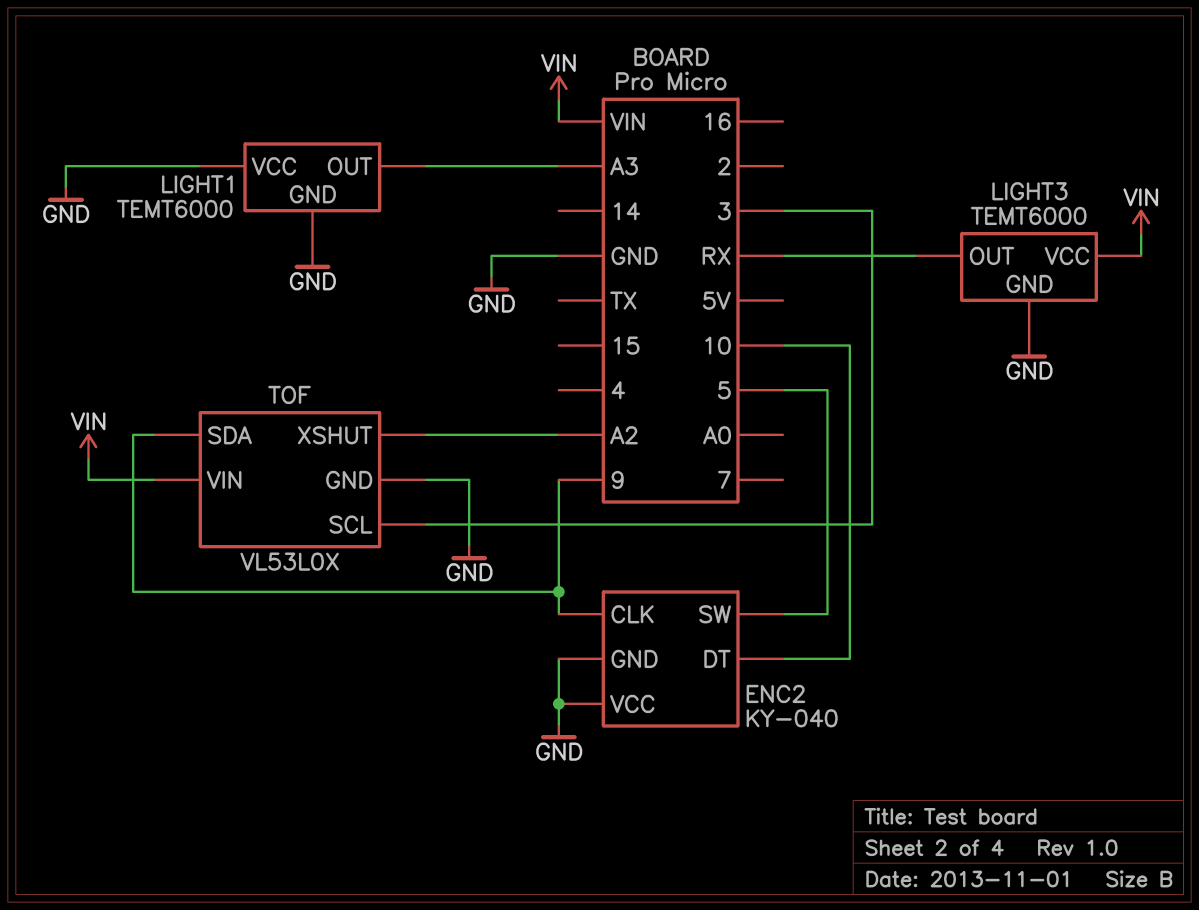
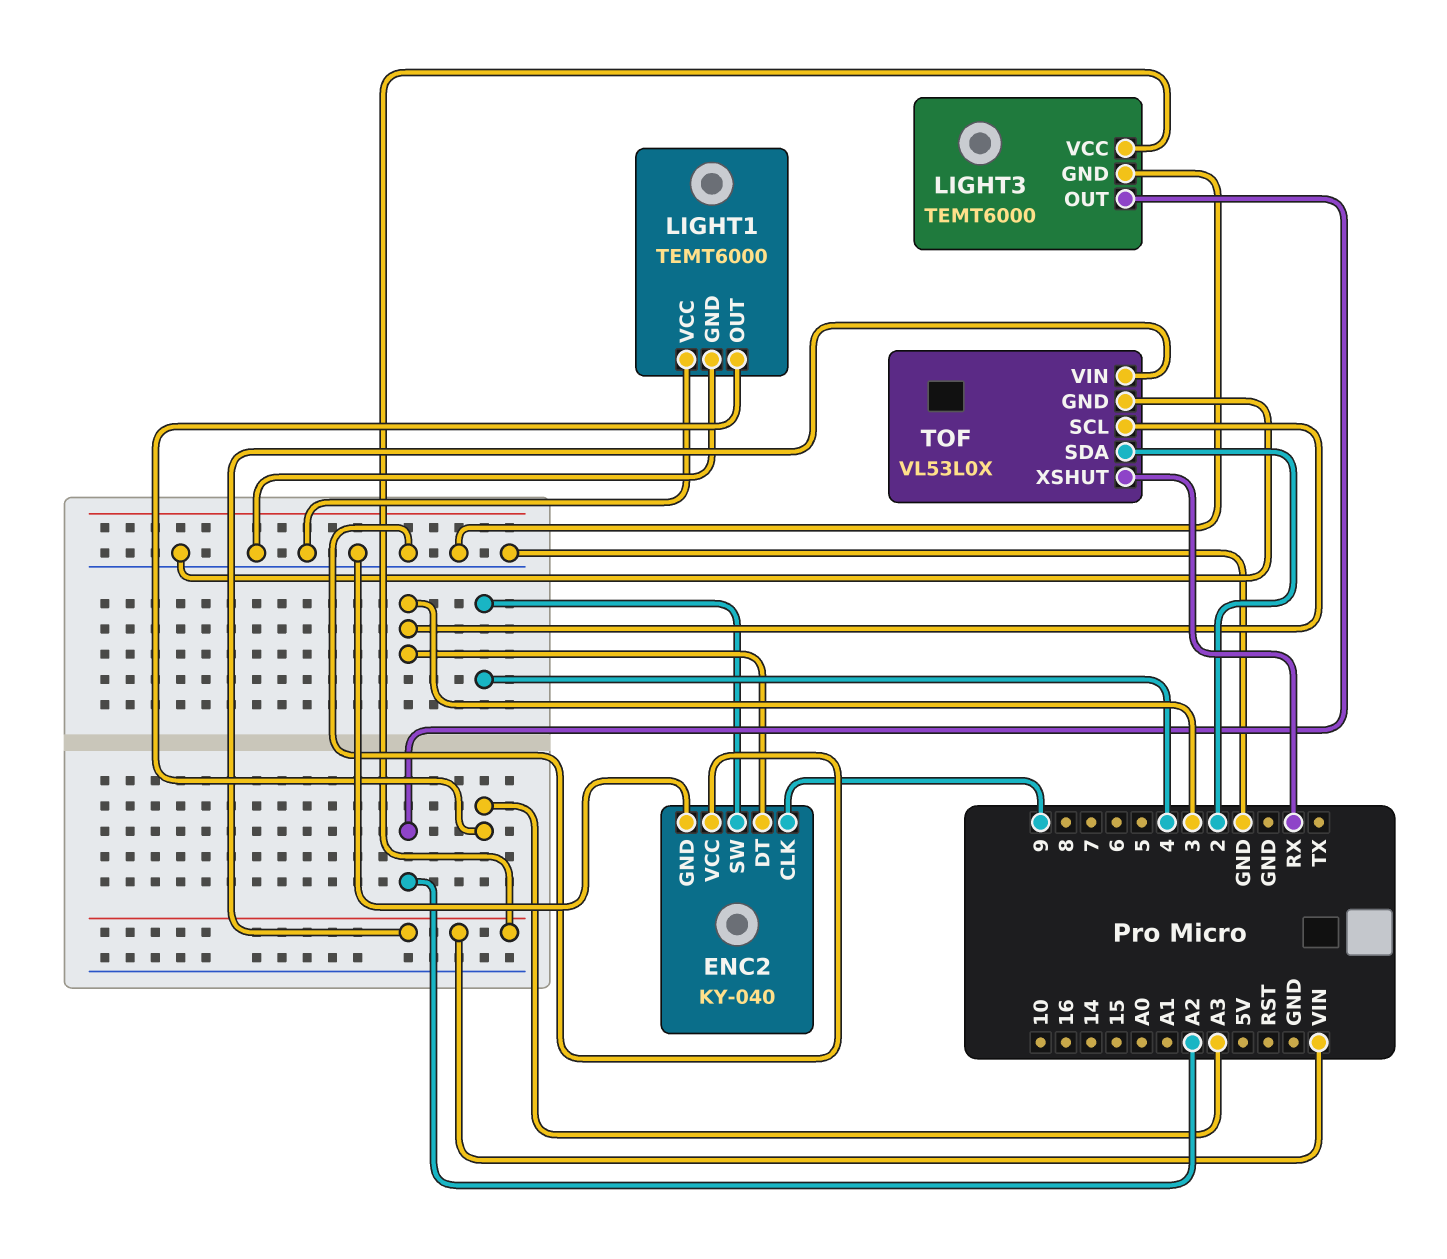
ENC2 pin DT: 10 -> 3
ENC2 pin SW: 5 -> 4
LIGHT3 pin OUT: RX -> A2
TOF pin SDA: 9 -> 2
TOF pin XSHUT: A2 -> RX

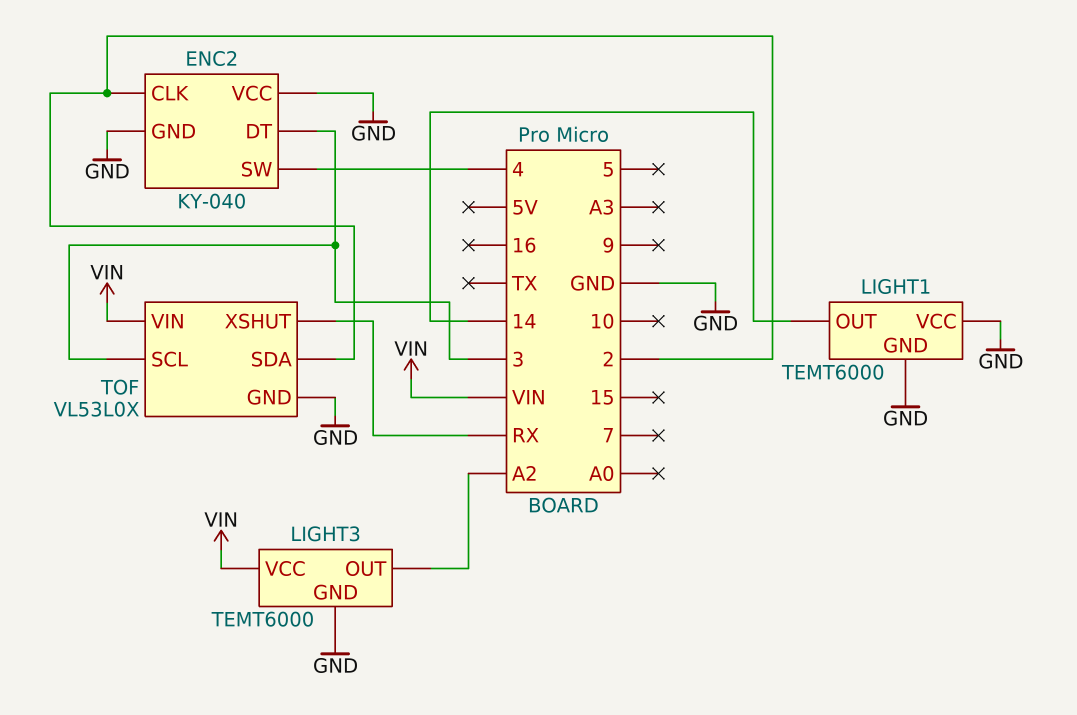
ENC2 pin CLK: 9 -> 2
LIGHT1 pin OUT: A3 -> 14

